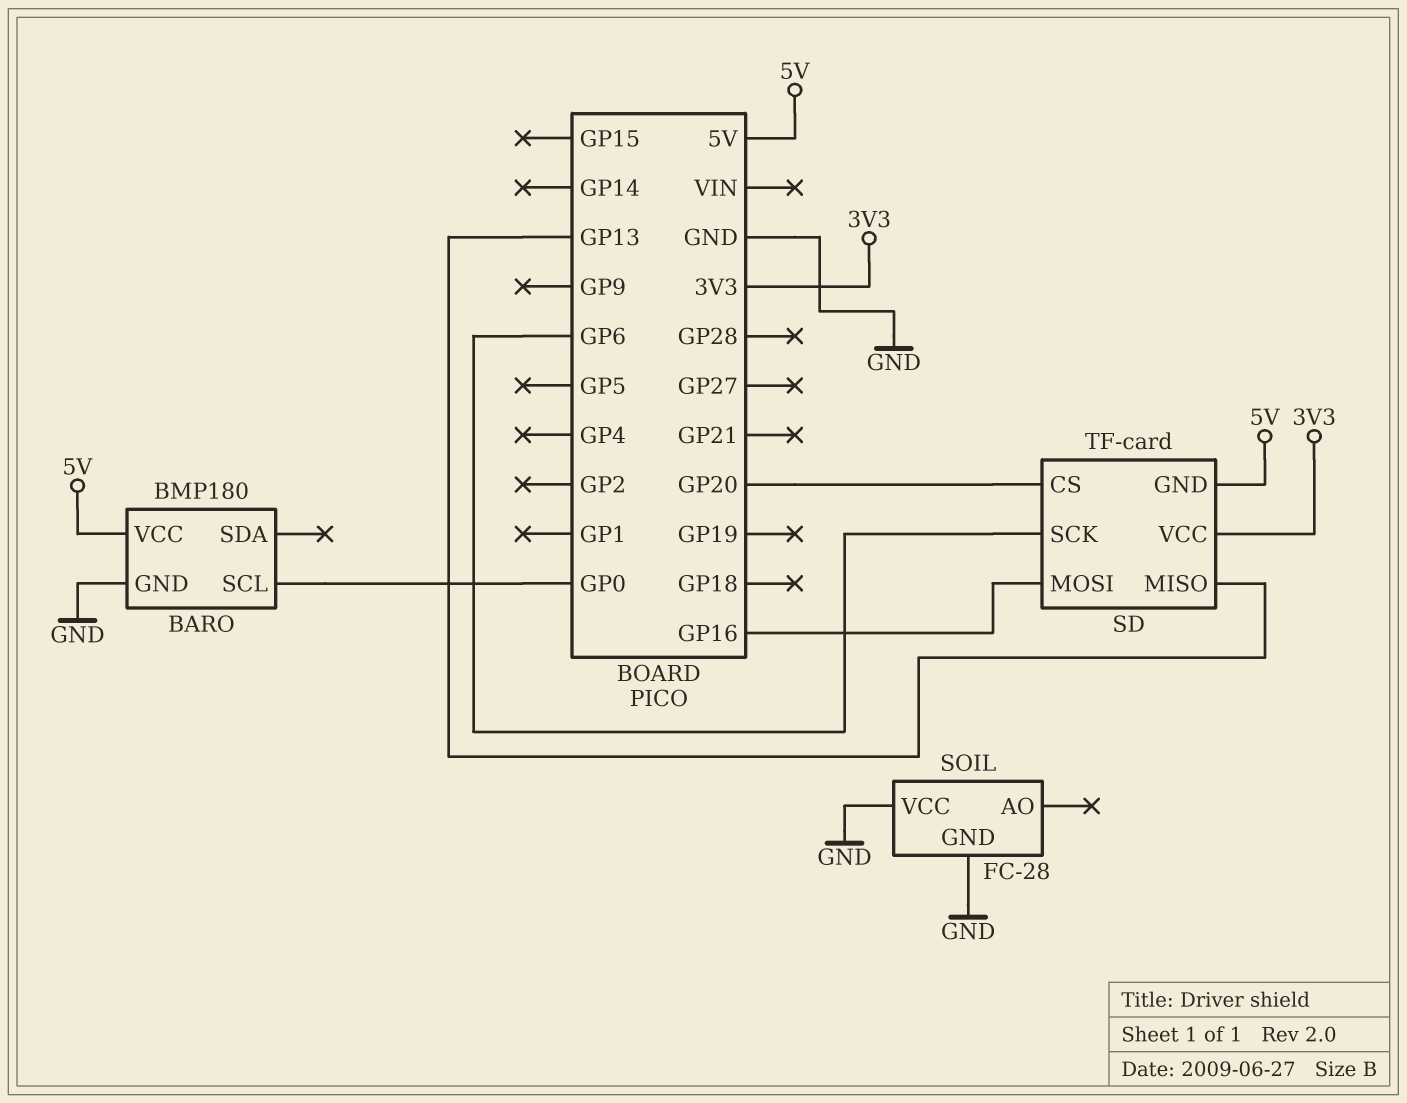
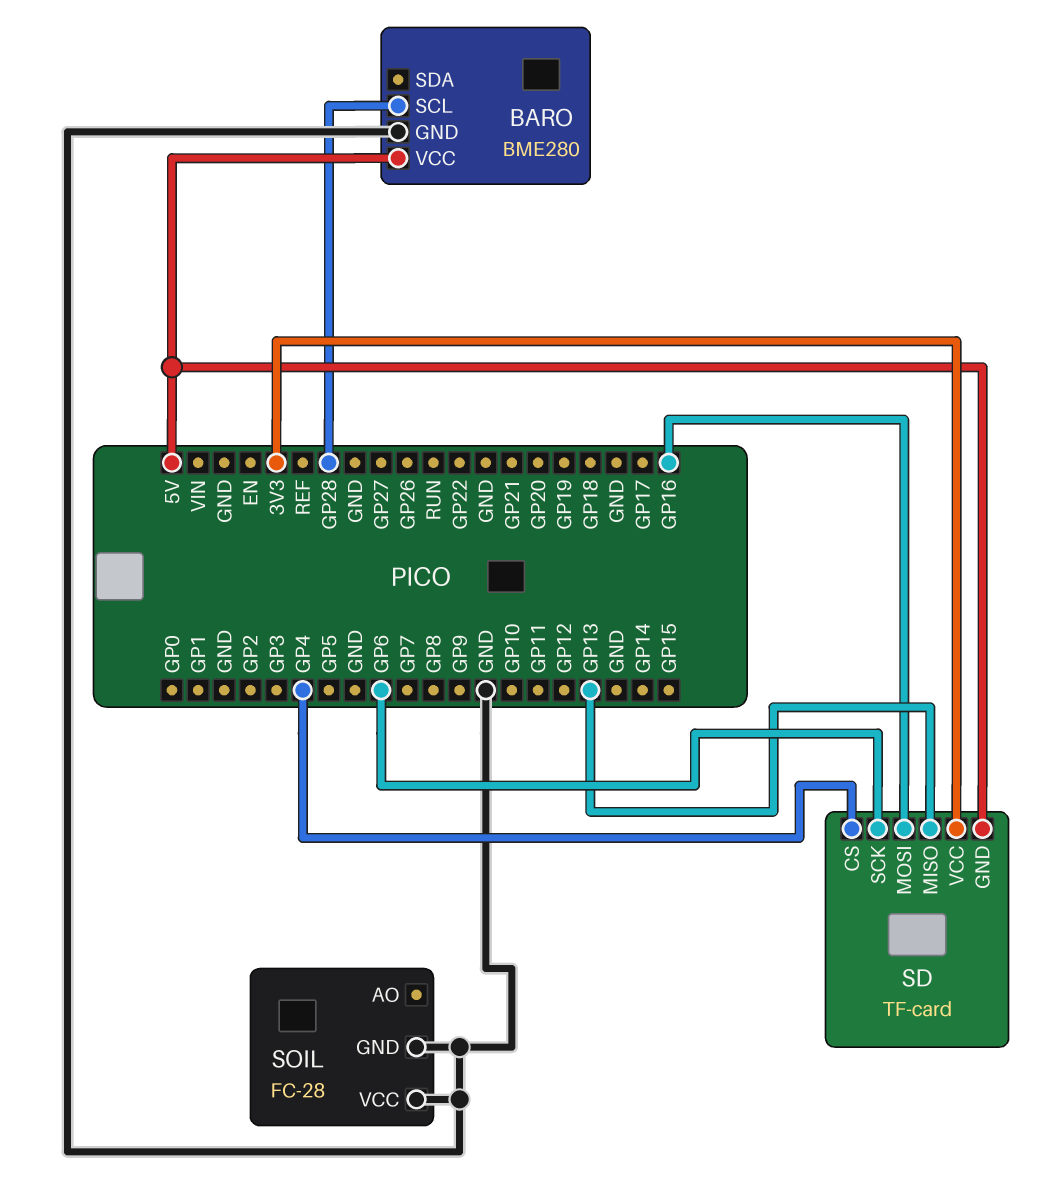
BARO: BMP180 -> BME280
BARO pin SCL: GP0 -> GP28
SD pin CS: GP20 -> GP4

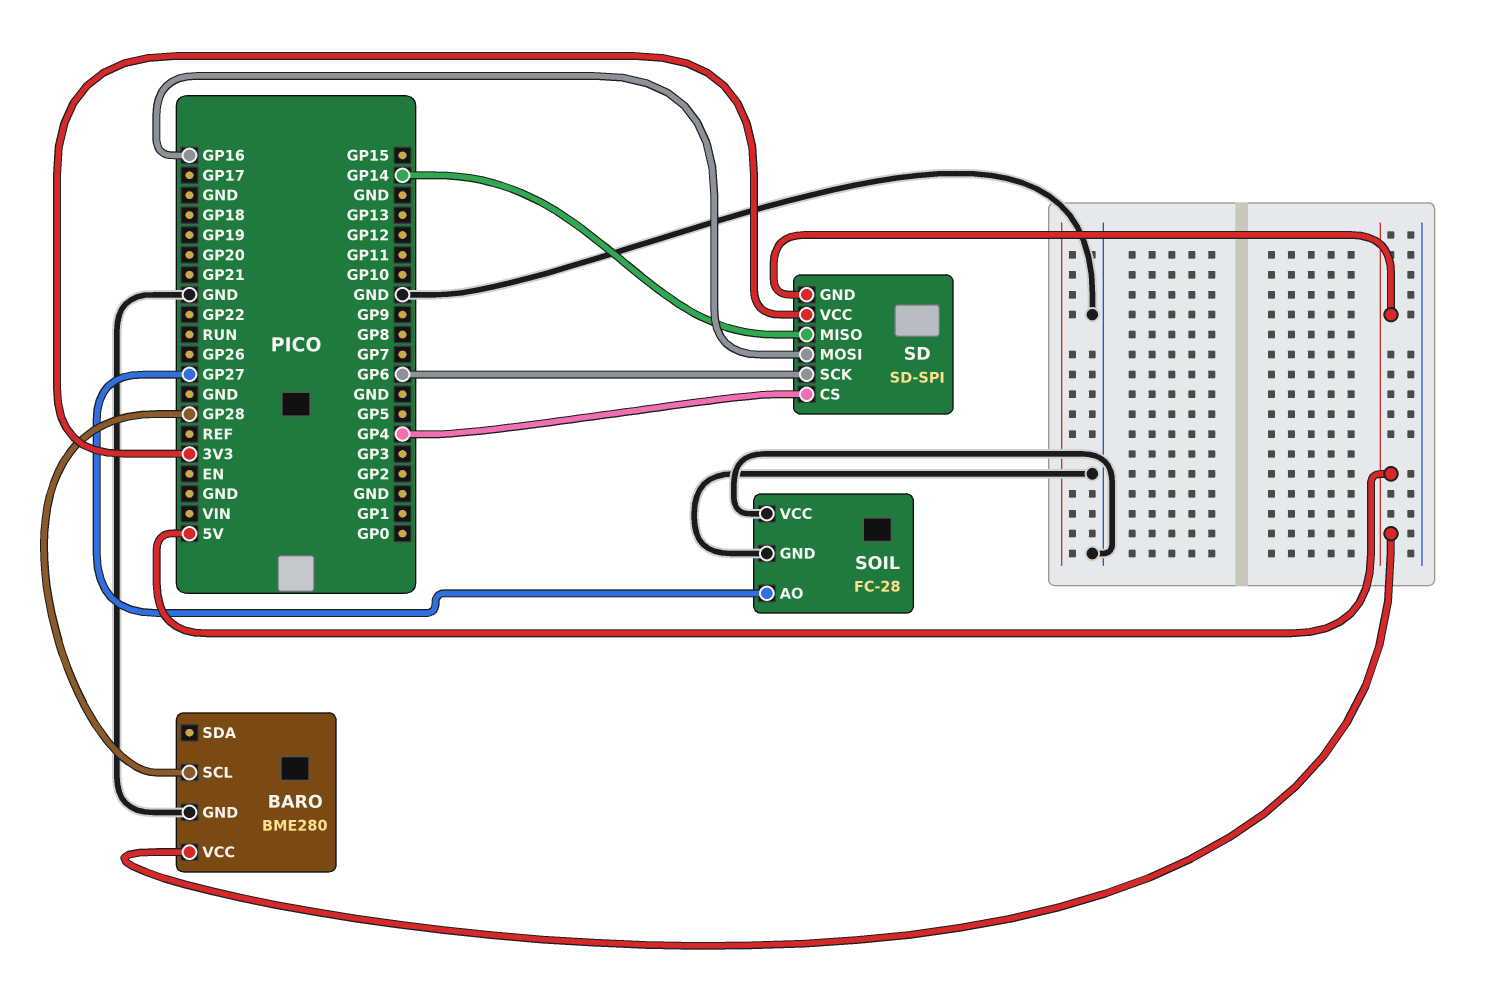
SD: TF-card -> SD-SPI
SD pin MISO: GP13 -> GP14
SOIL pin AO: none -> GP27

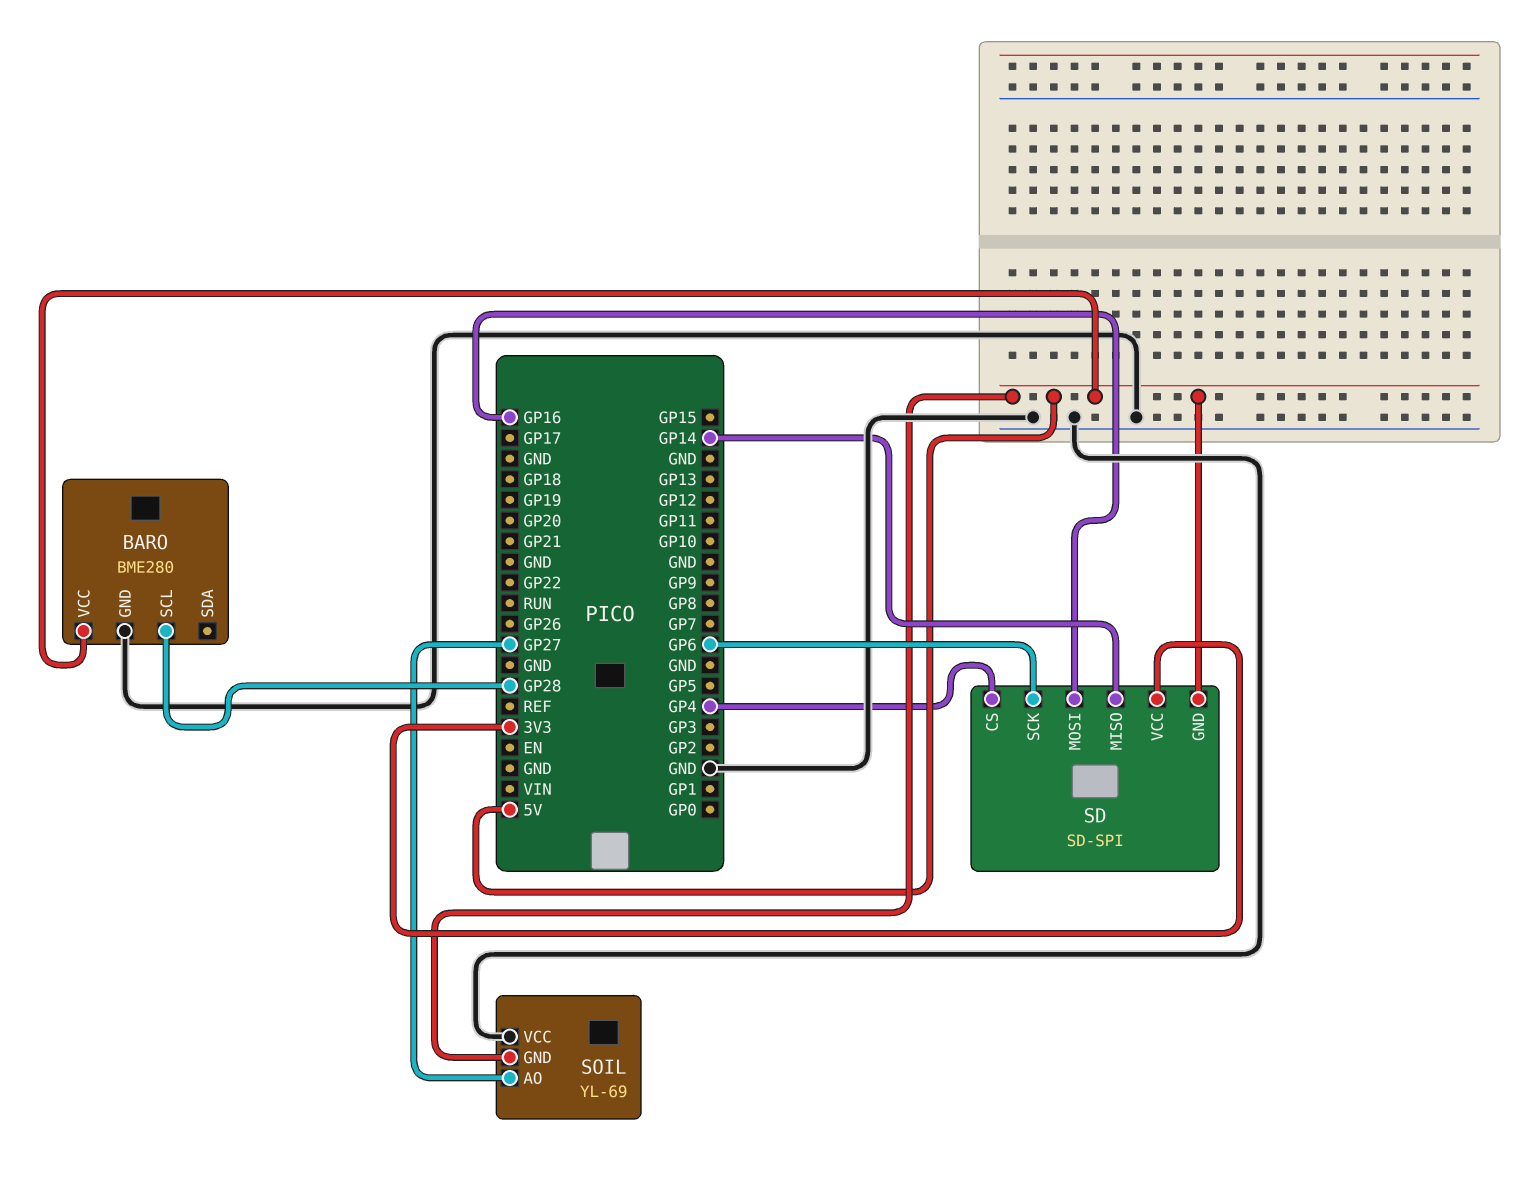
SOIL: FC-28 -> YL-69
SOIL pin GND: GND -> 5V

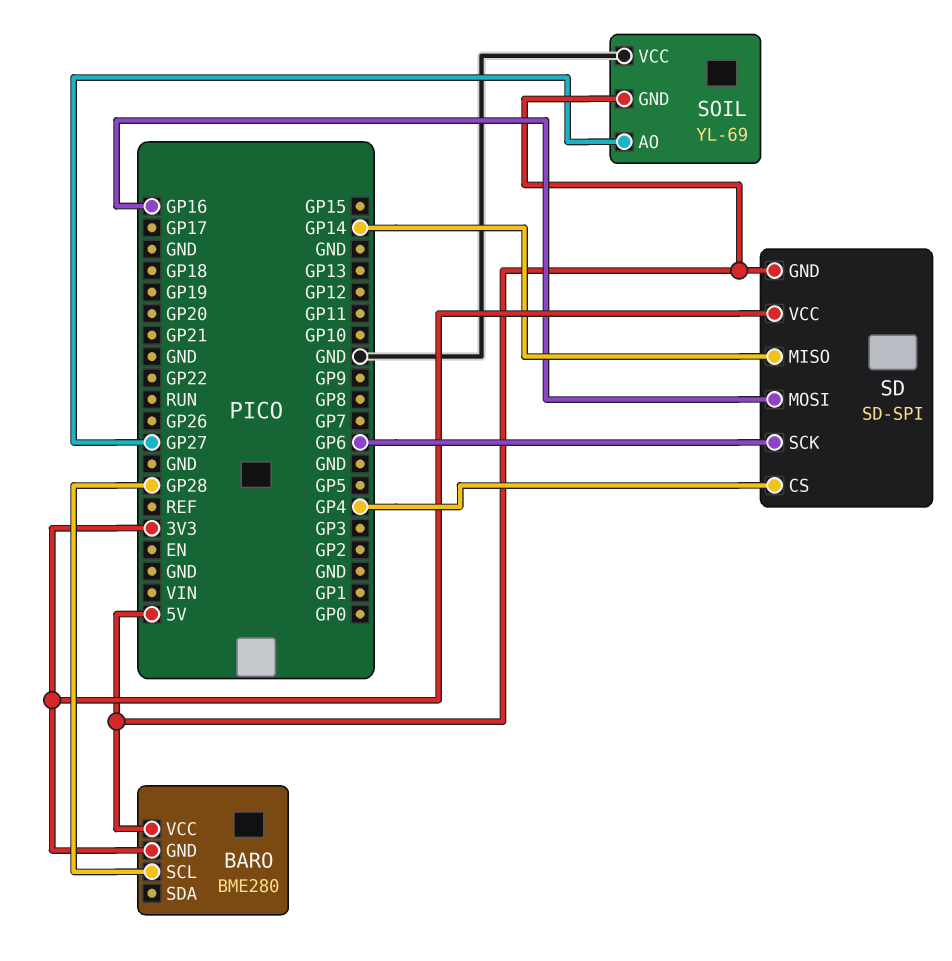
BARO pin GND: GND -> 3V3

